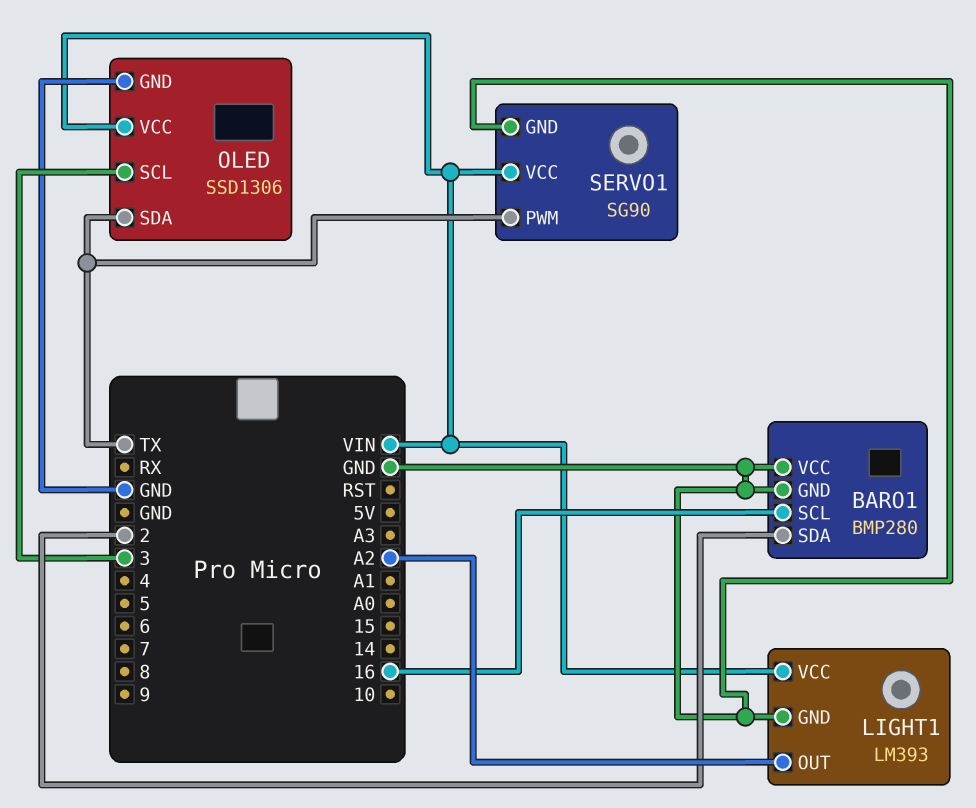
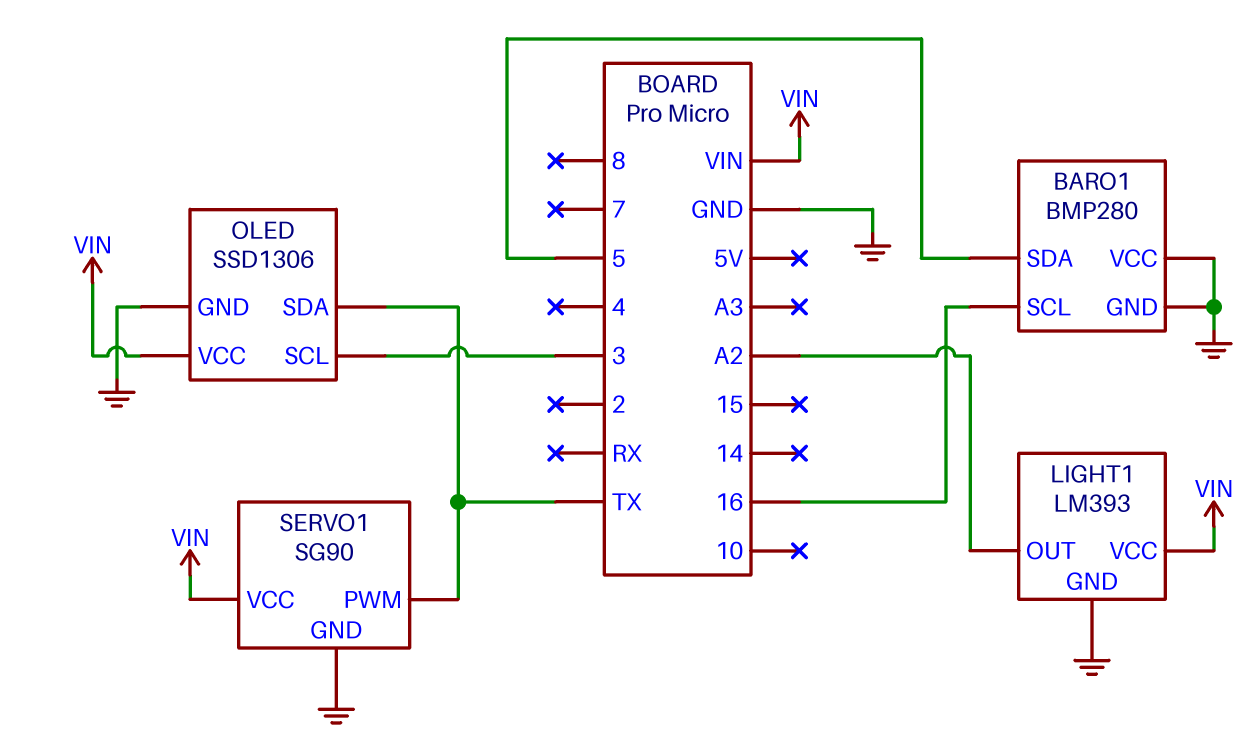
BARO1 pin SDA: 2 -> 5

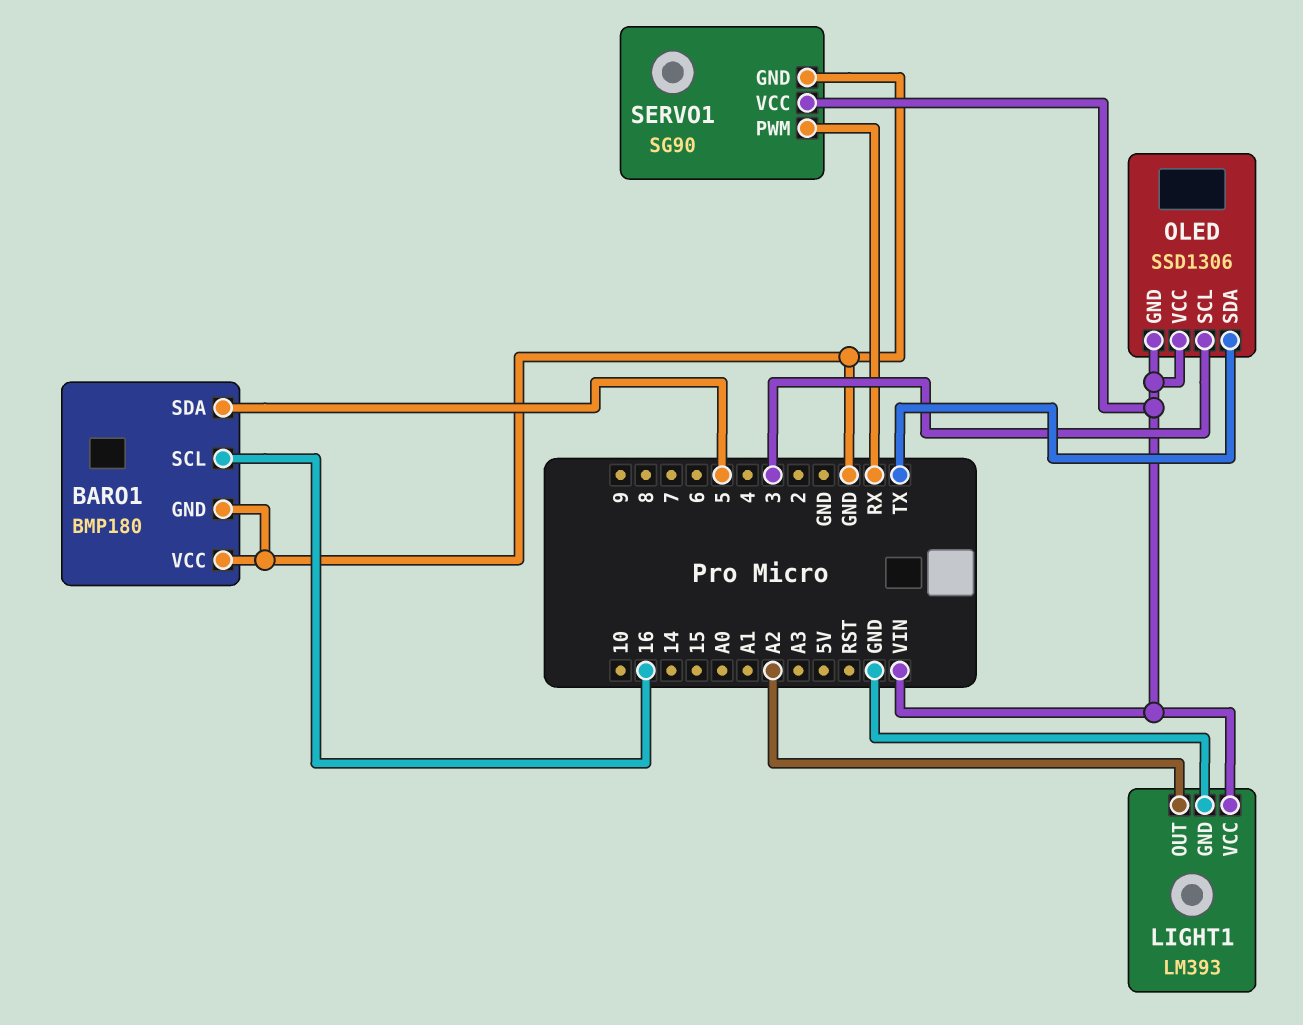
BARO1: BMP280 -> BMP180
OLED pin GND: GND -> VIN
SERVO1 pin PWM: TX -> RX

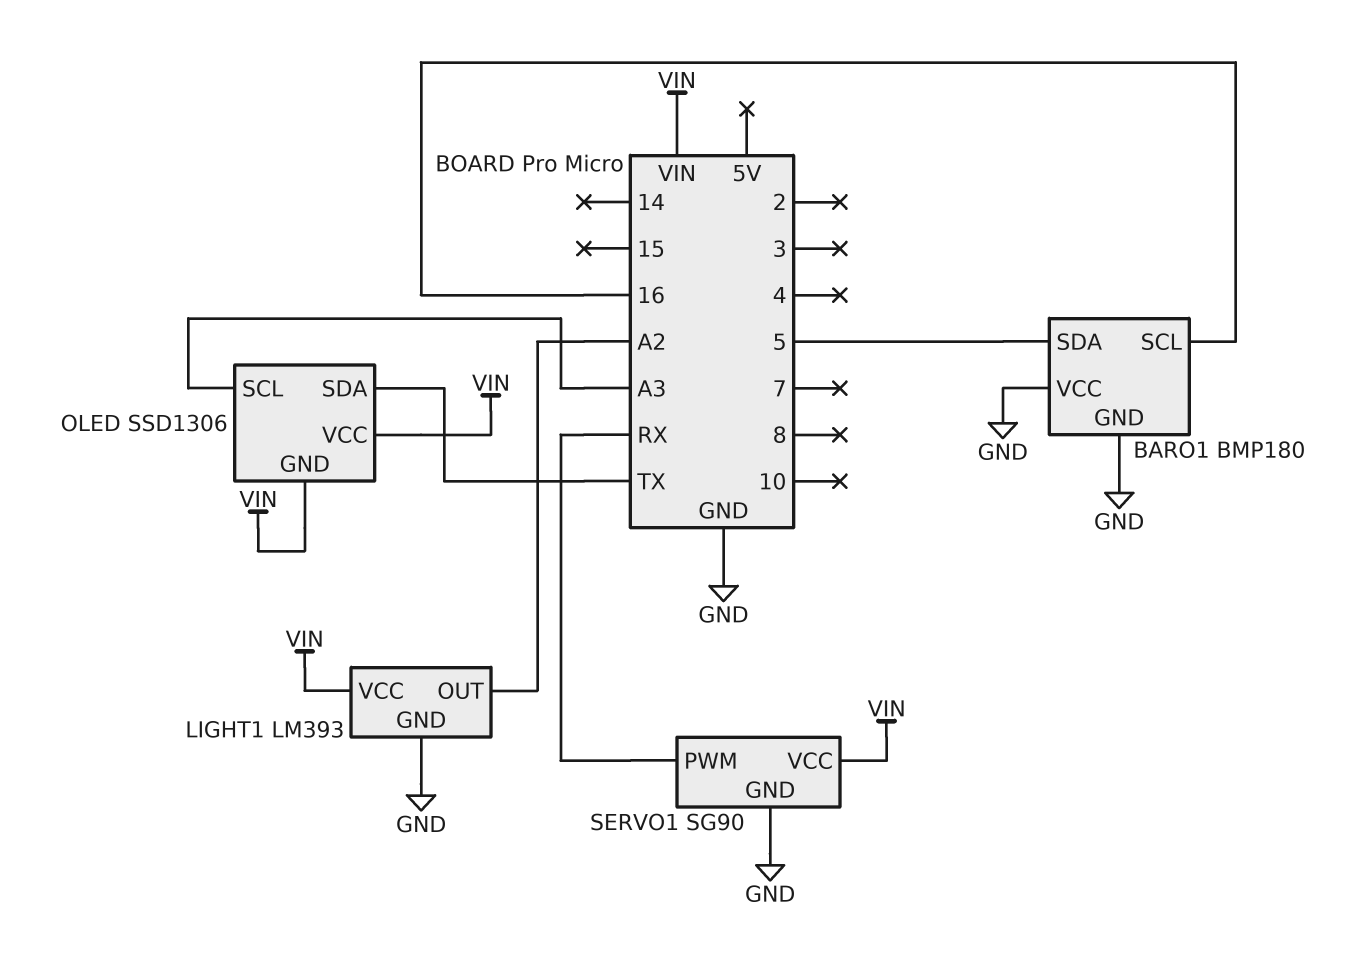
OLED pin SCL: 3 -> A3

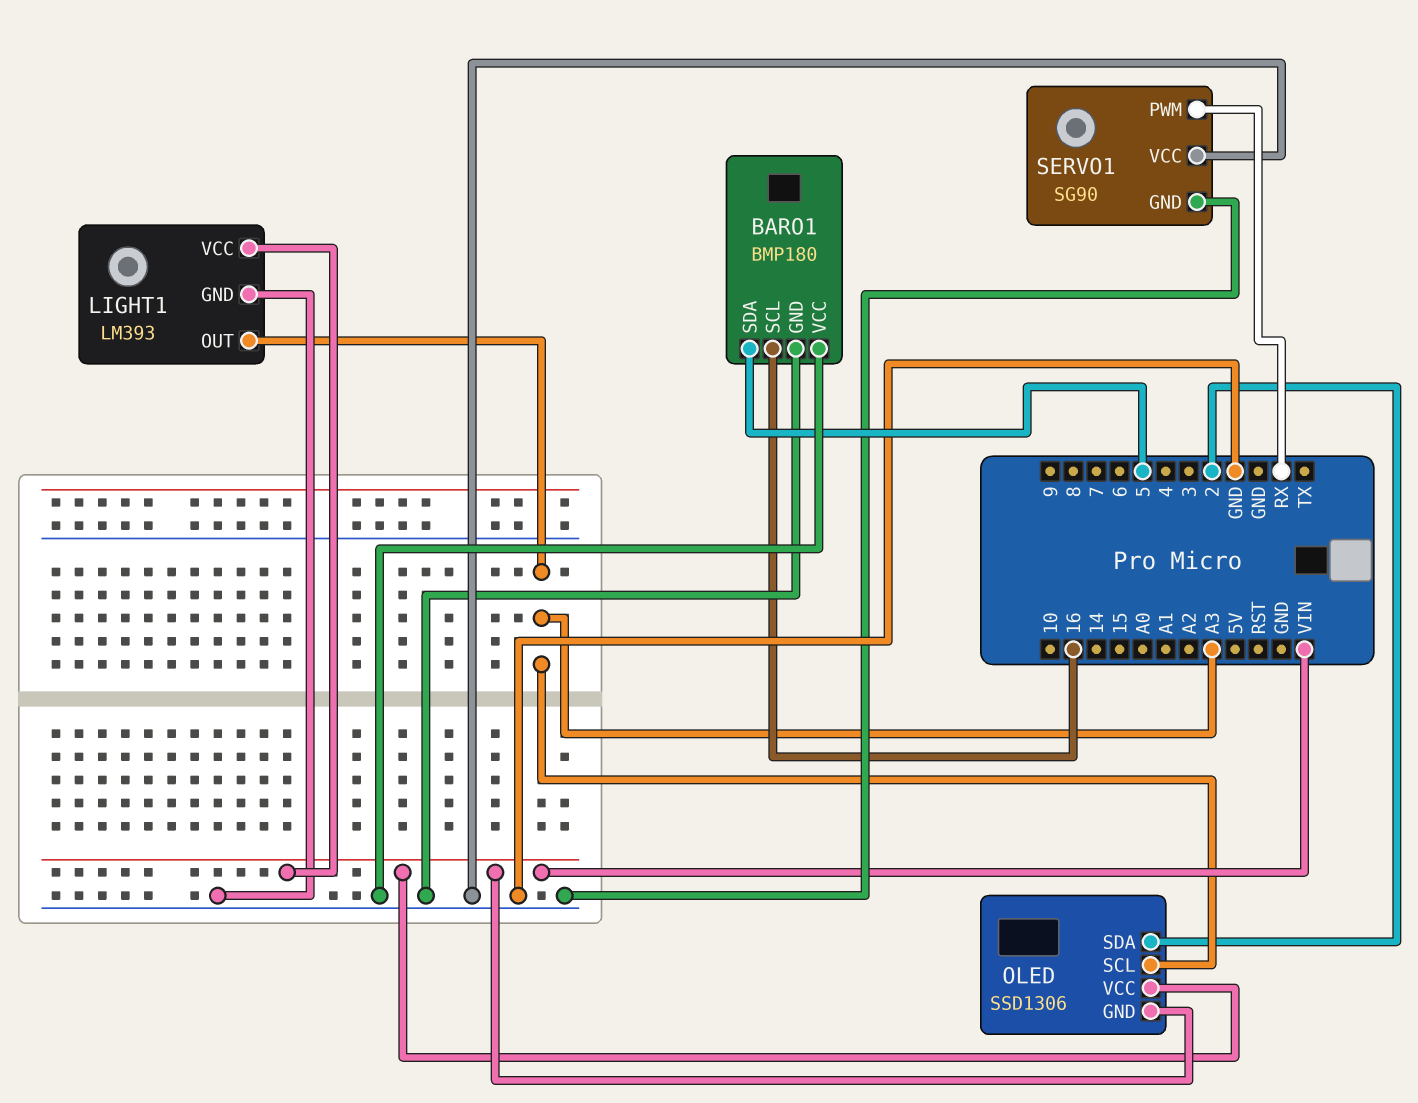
LIGHT1 pin OUT: A2 -> A3
OLED pin SDA: TX -> 2
SERVO1 pin VCC: VIN -> GND

